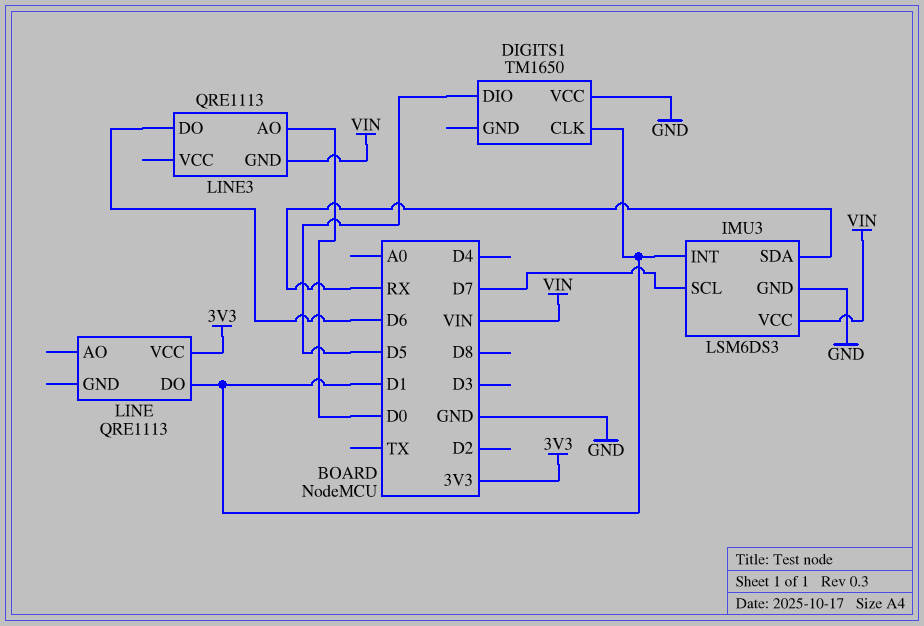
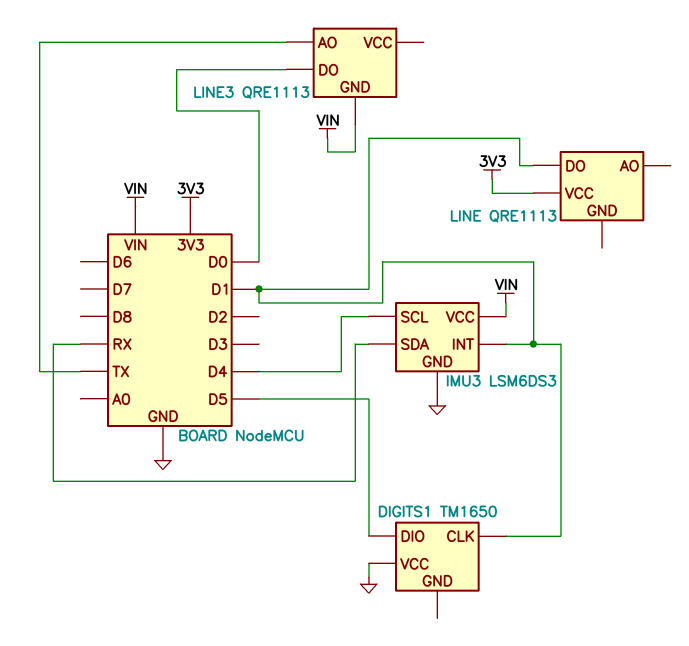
IMU3 pin SCL: D7 -> D4
LINE3 pin AO: D0 -> TX
LINE3 pin DO: D6 -> D0

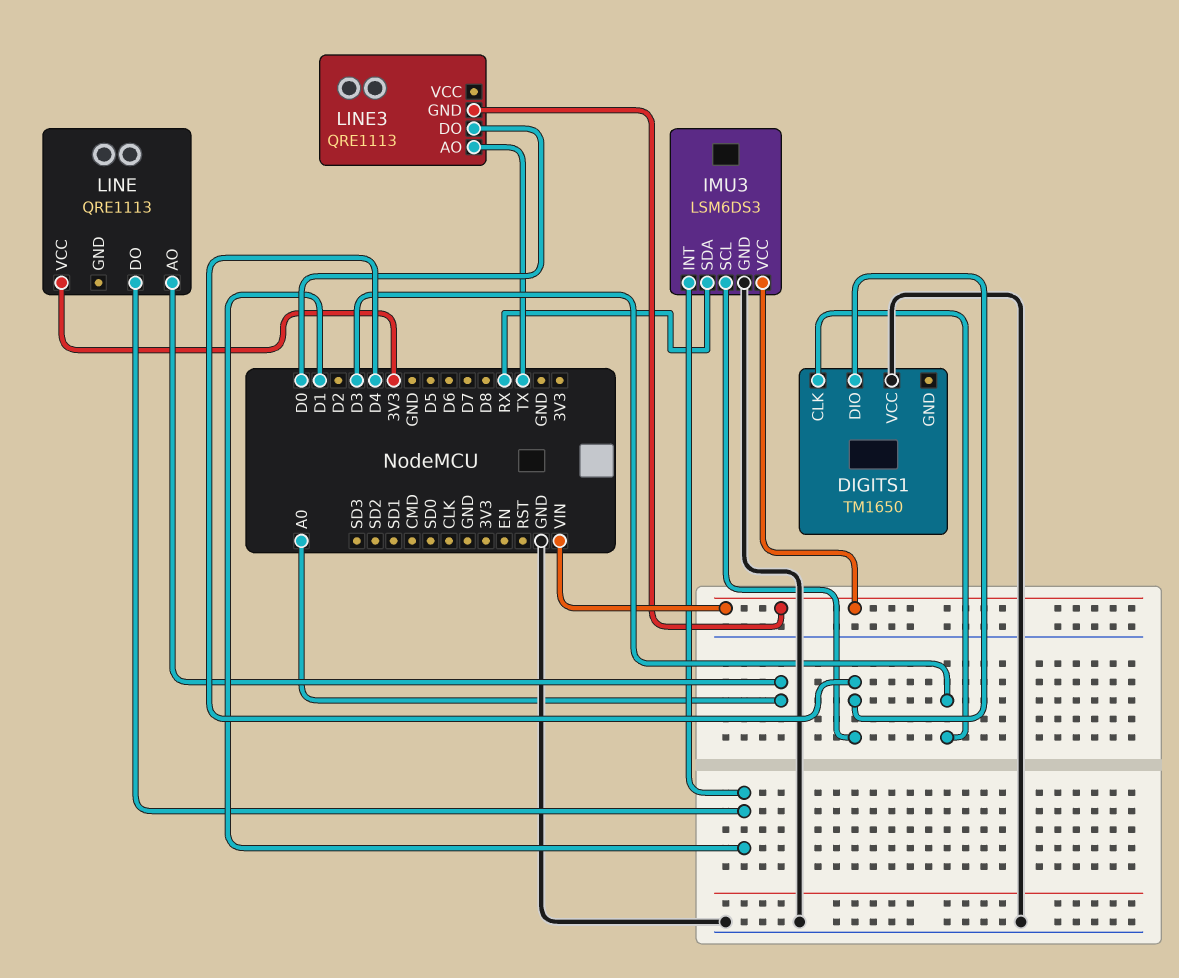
DIGITS1 pin CLK: D1 -> D3
DIGITS1 pin DIO: D5 -> D4
LINE pin AO: none -> A0

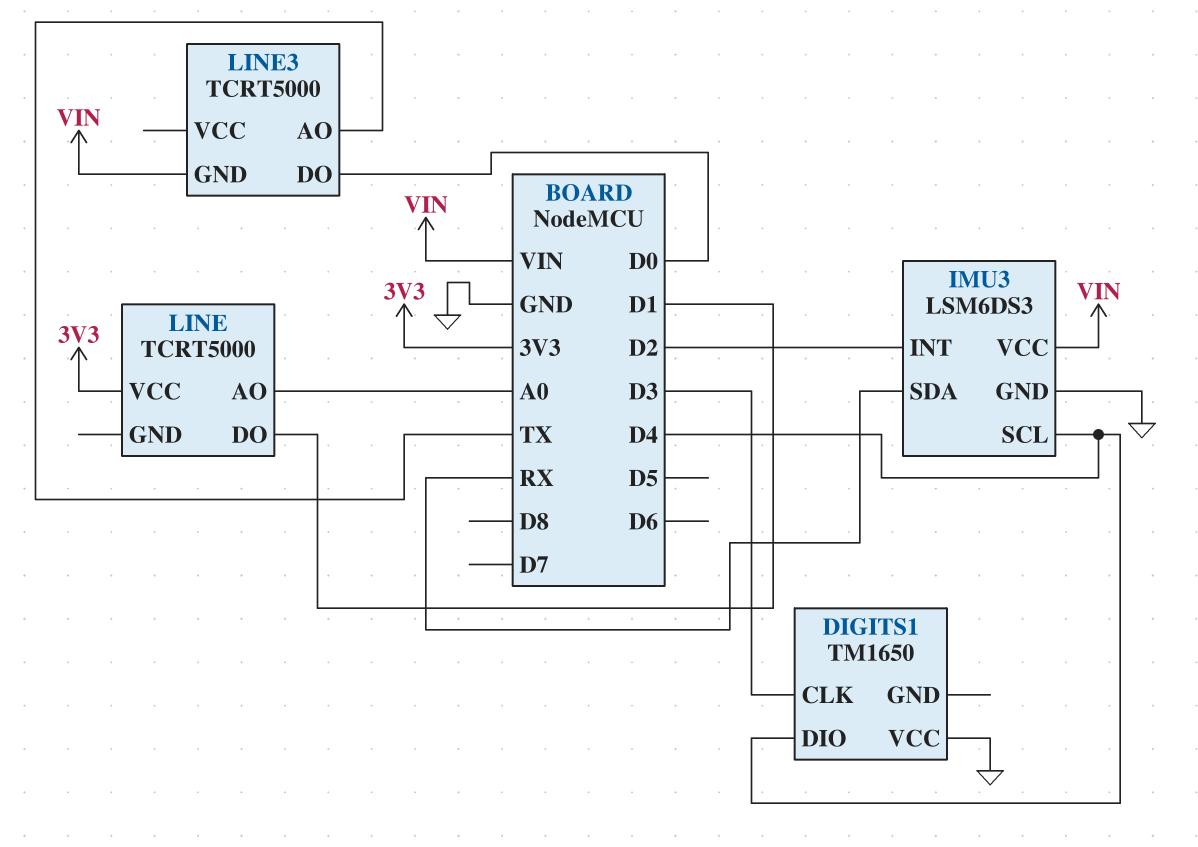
IMU3 pin INT: D1 -> D2
LINE: QRE1113 -> TCRT5000
LINE3: QRE1113 -> TCRT5000

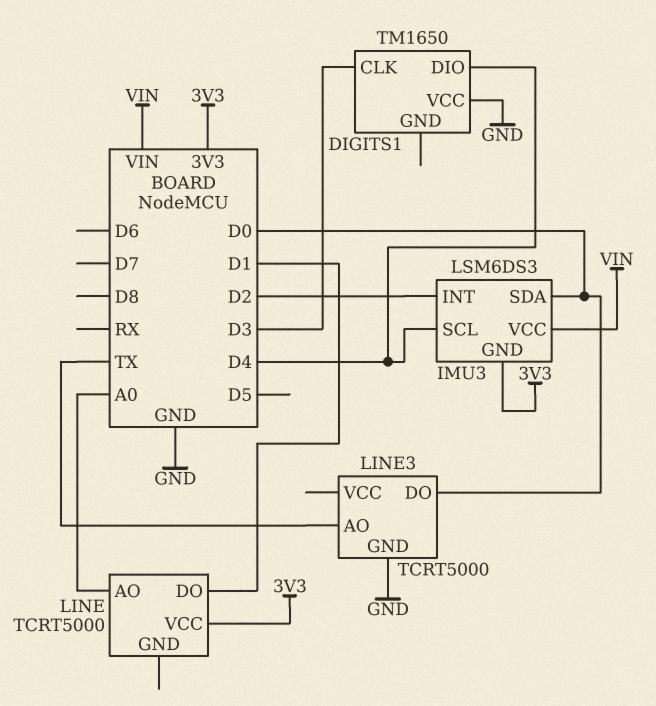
IMU3 pin GND: GND -> 3V3
IMU3 pin SDA: RX -> D0
LINE3 pin GND: VIN -> GND

